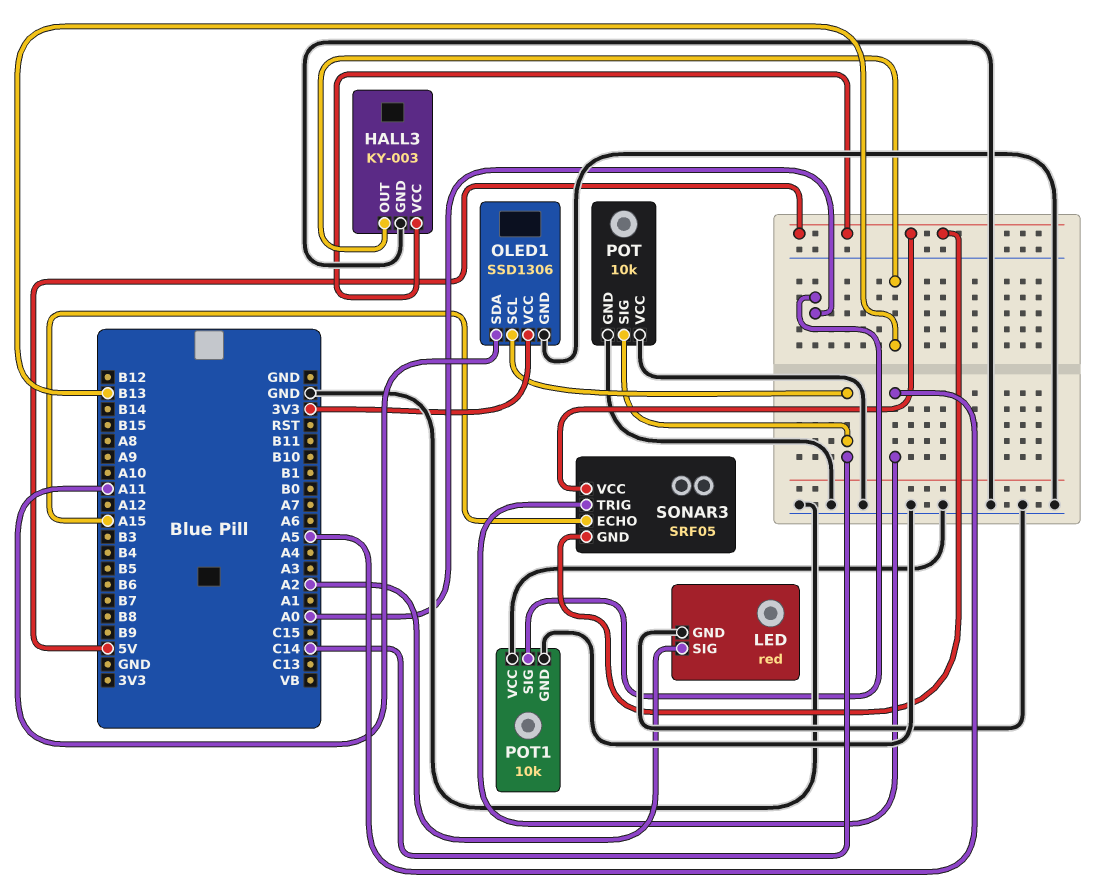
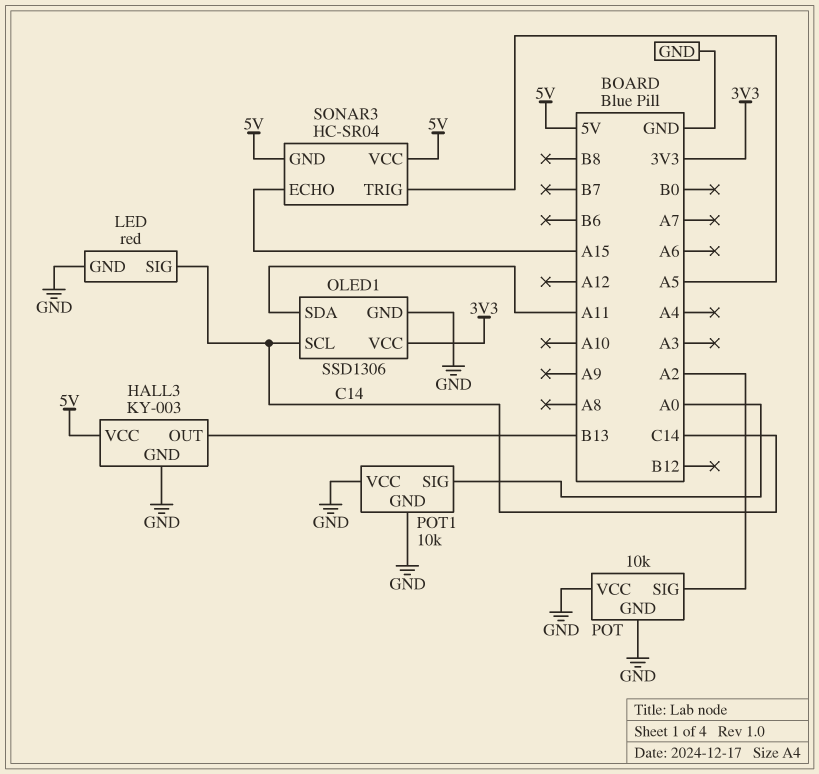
LED pin SIG: A2 -> C14
POT pin SIG: C14 -> A2
SONAR3: SRF05 -> HC-SR04

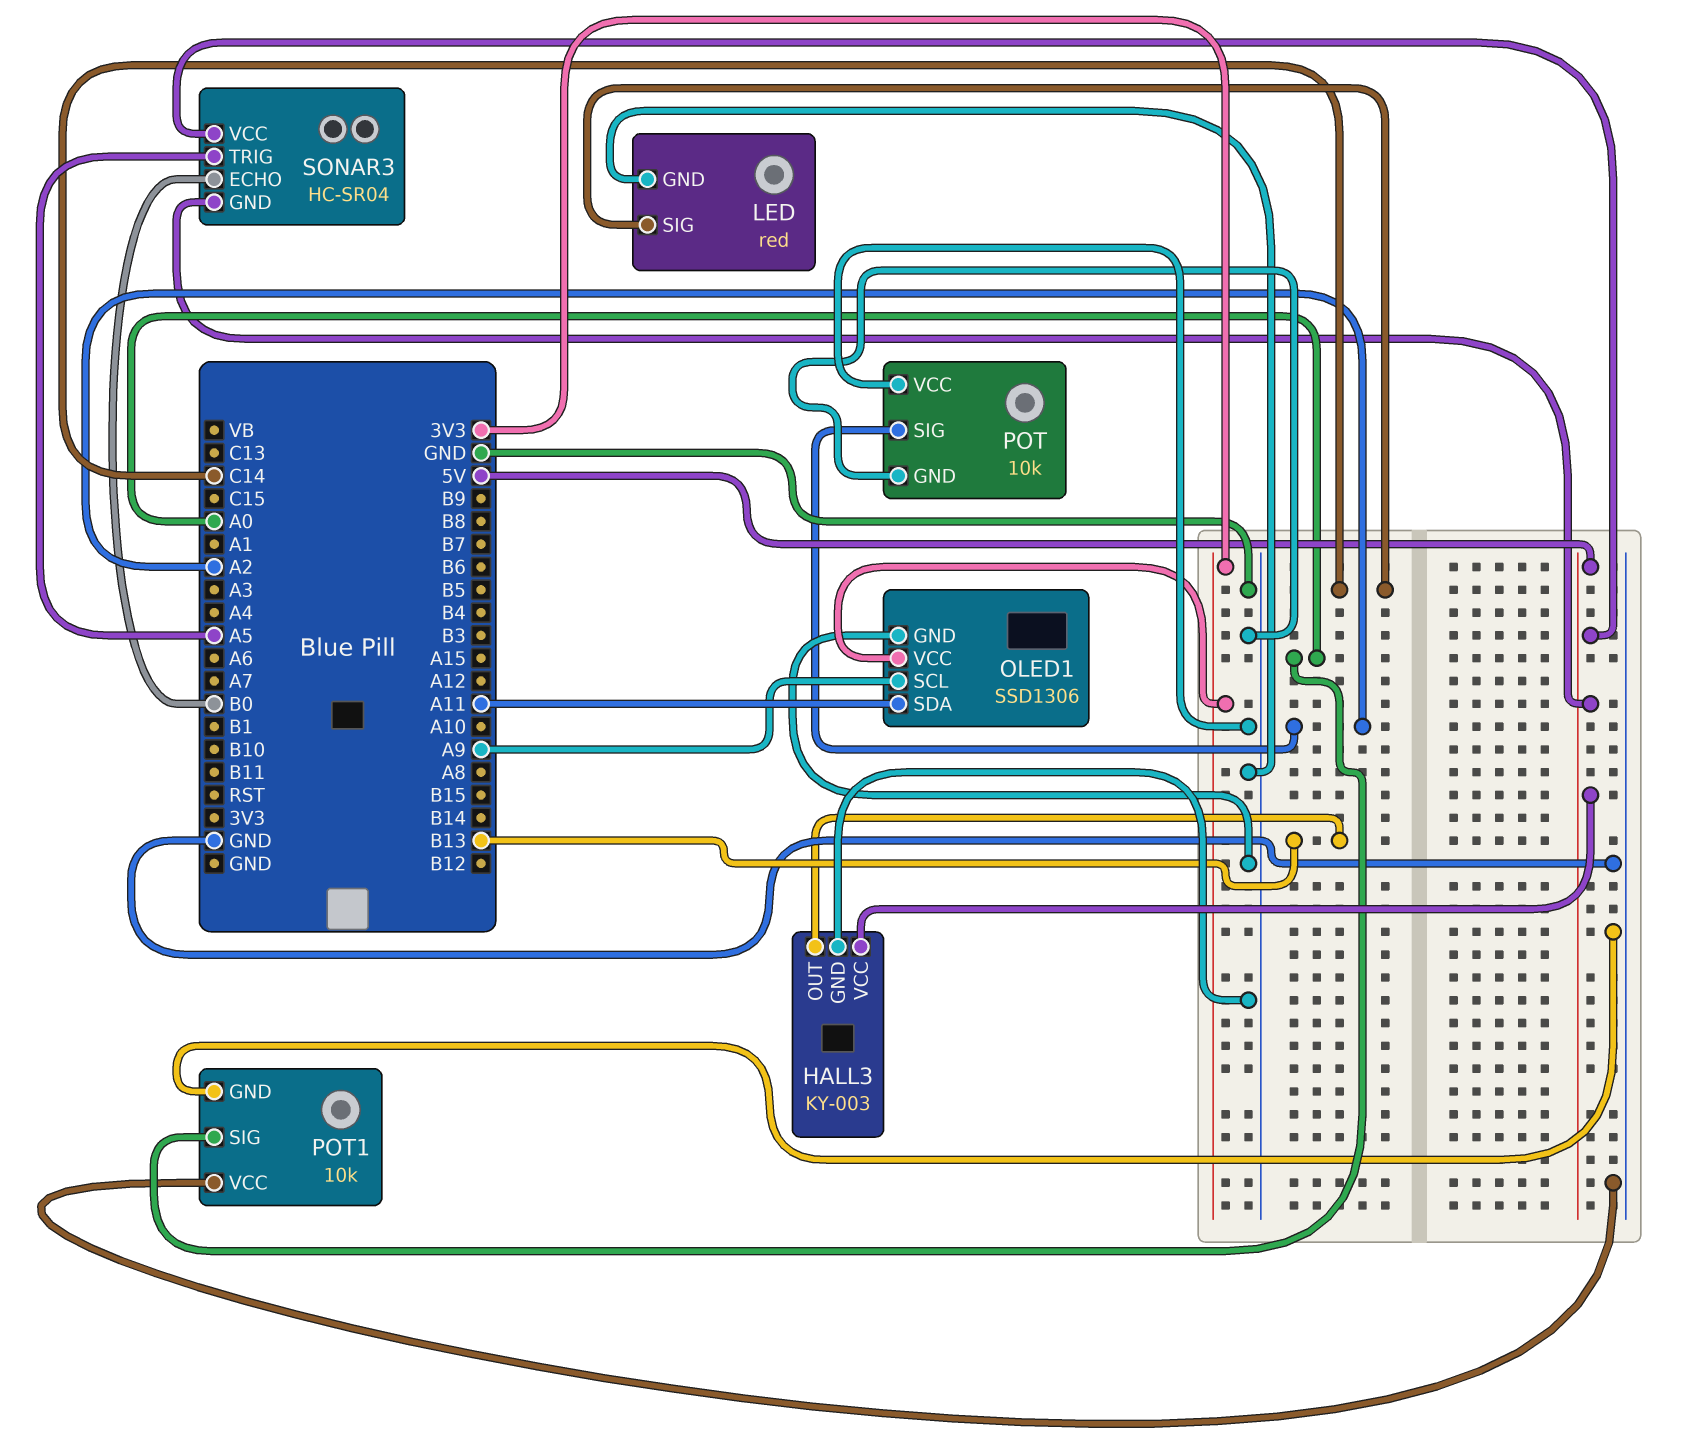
OLED1 pin SCL: C14 -> A9
SONAR3 pin ECHO: A15 -> B0

